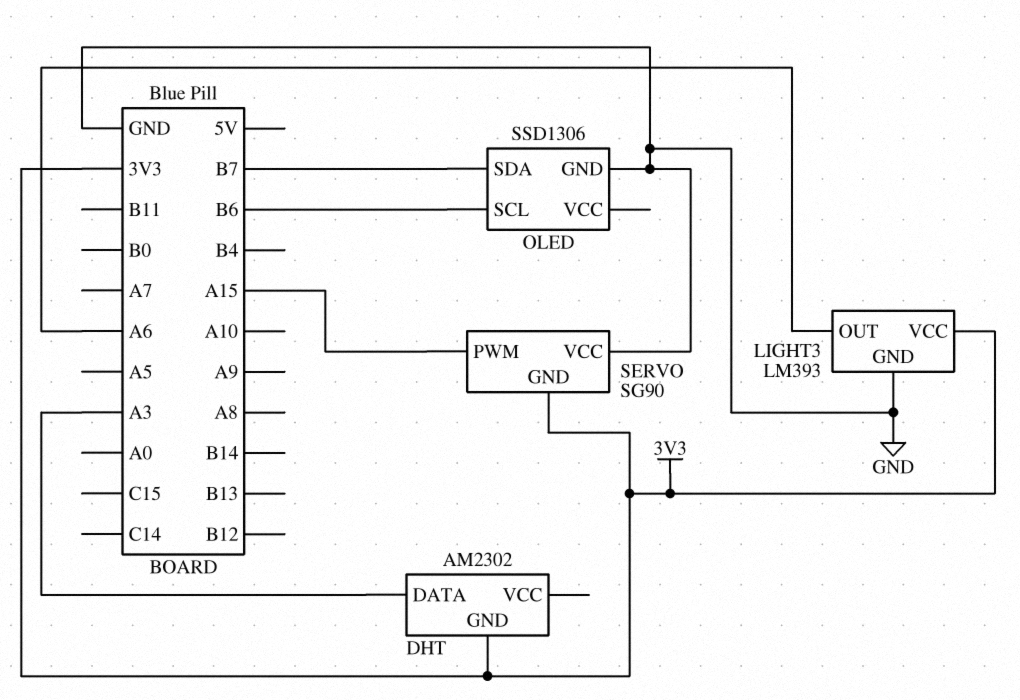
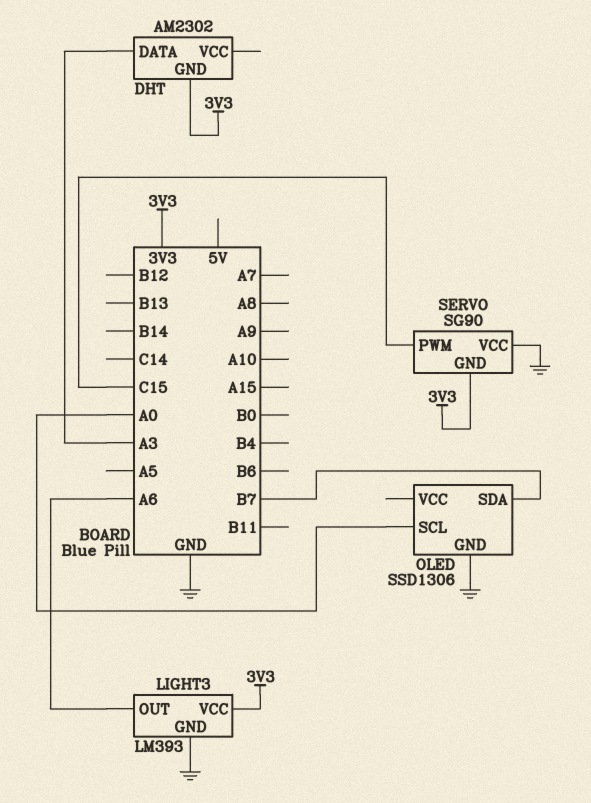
OLED pin SCL: B6 -> A0
SERVO pin PWM: A15 -> C15

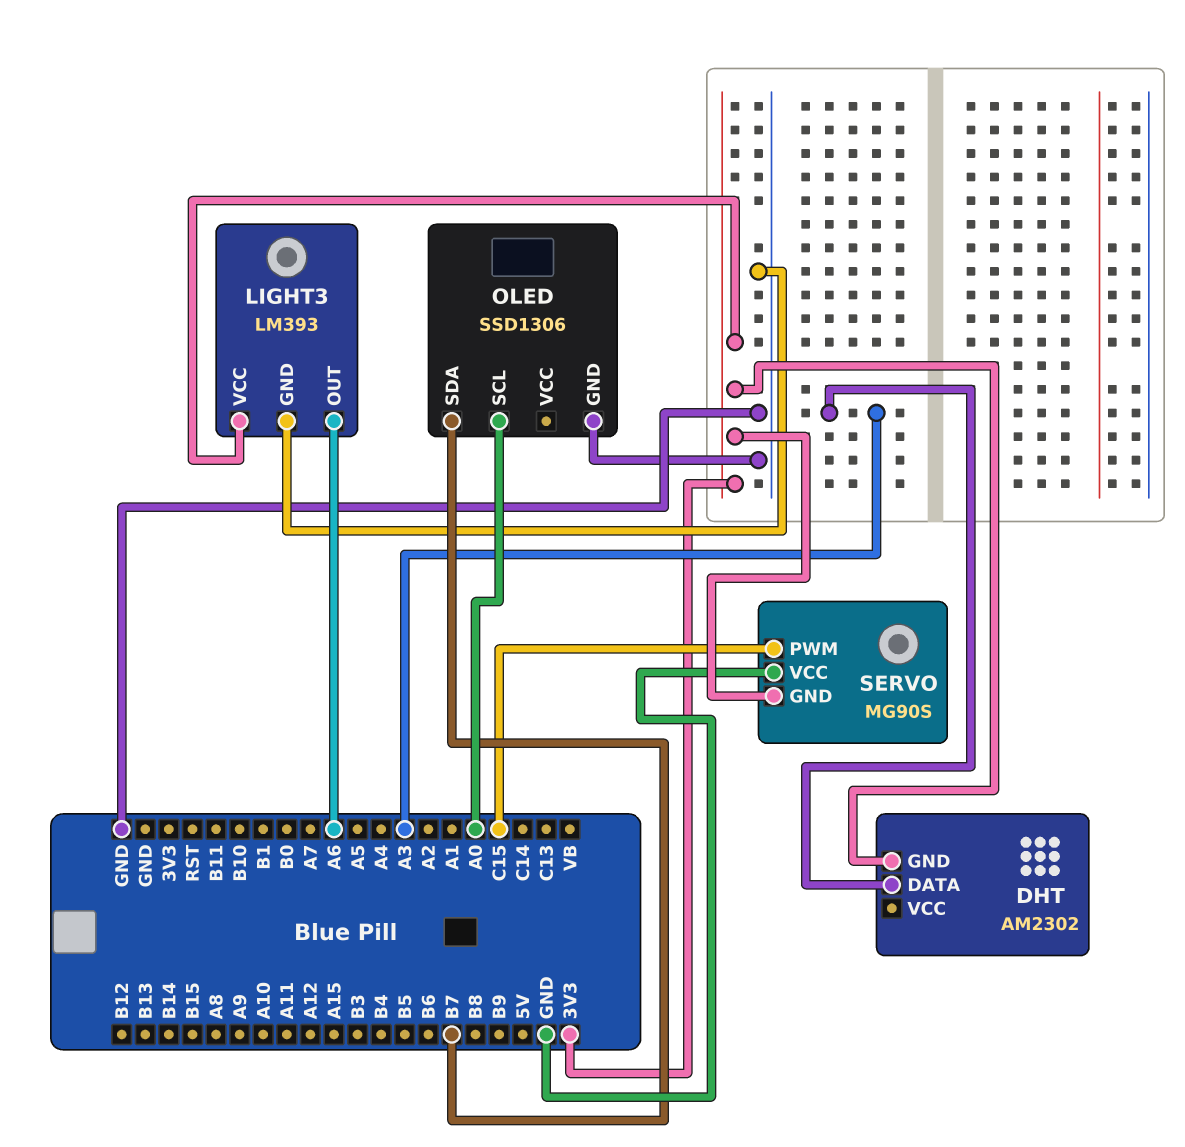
SERVO: SG90 -> MG90S

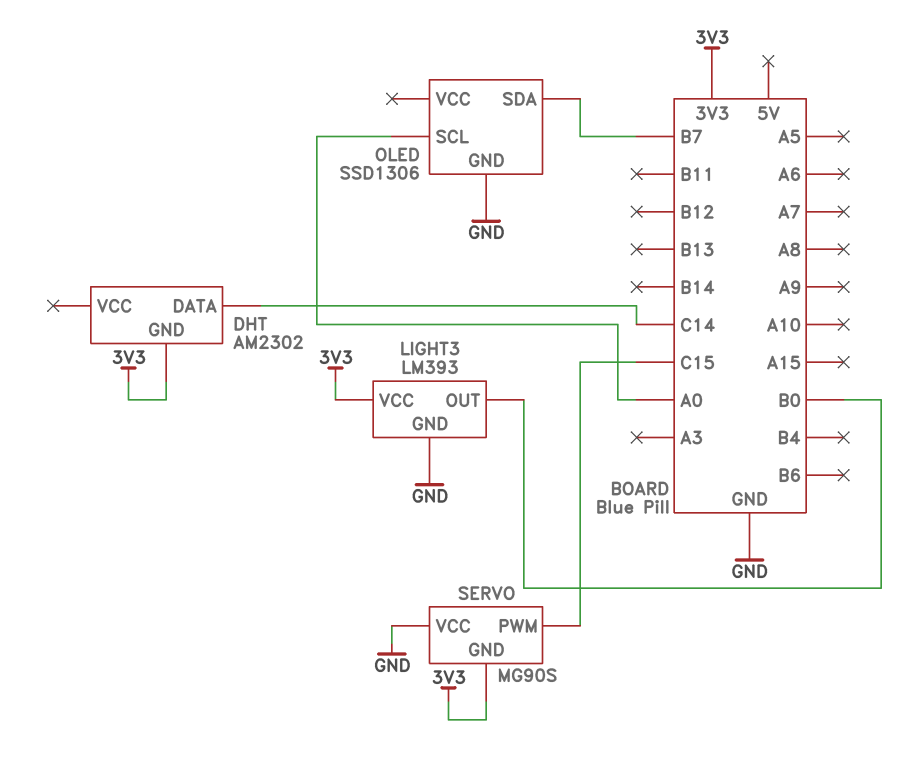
DHT pin DATA: A3 -> C14
LIGHT3 pin OUT: A6 -> B0

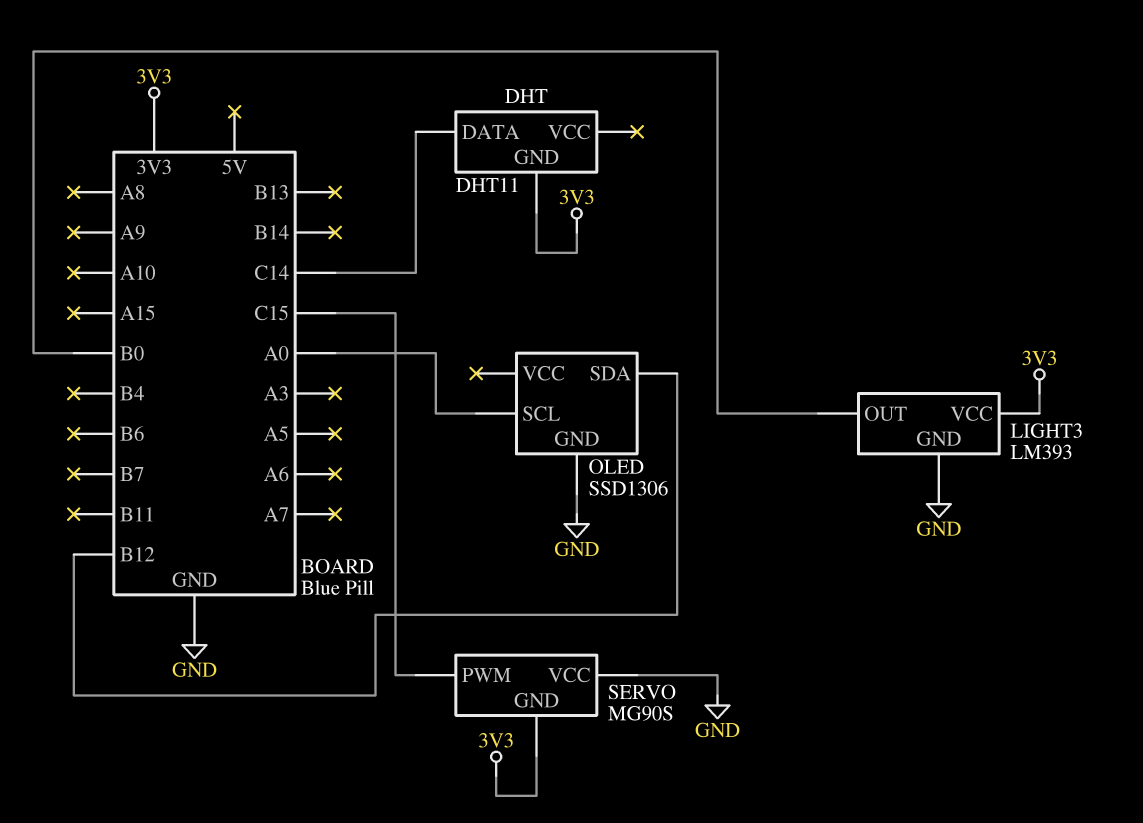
DHT: AM2302 -> DHT11
OLED pin SDA: B7 -> B12

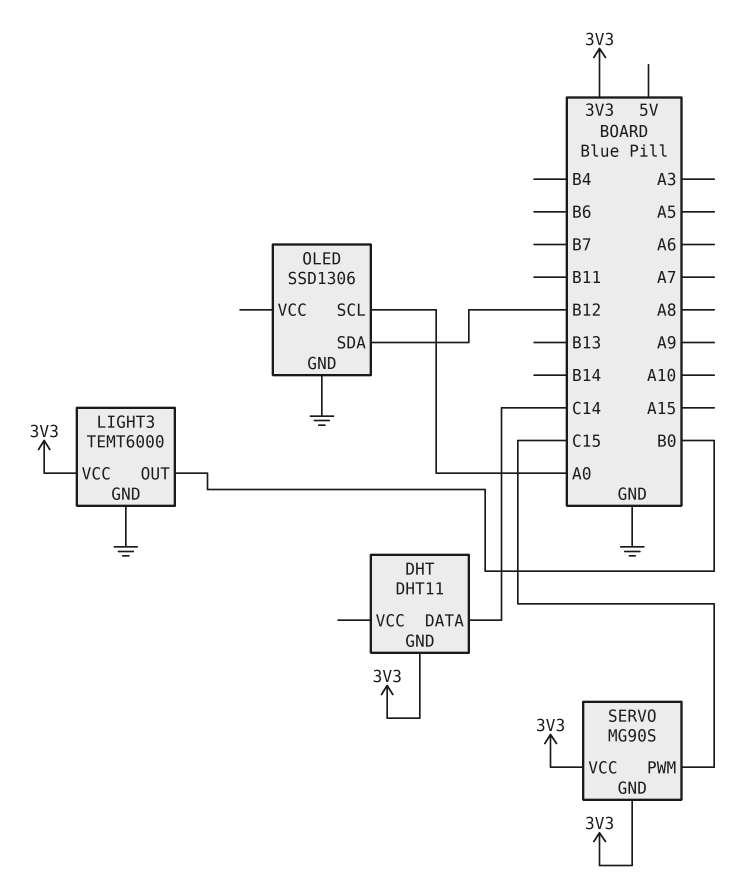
LIGHT3: LM393 -> TEMT6000
SERVO pin VCC: GND -> 3V3

